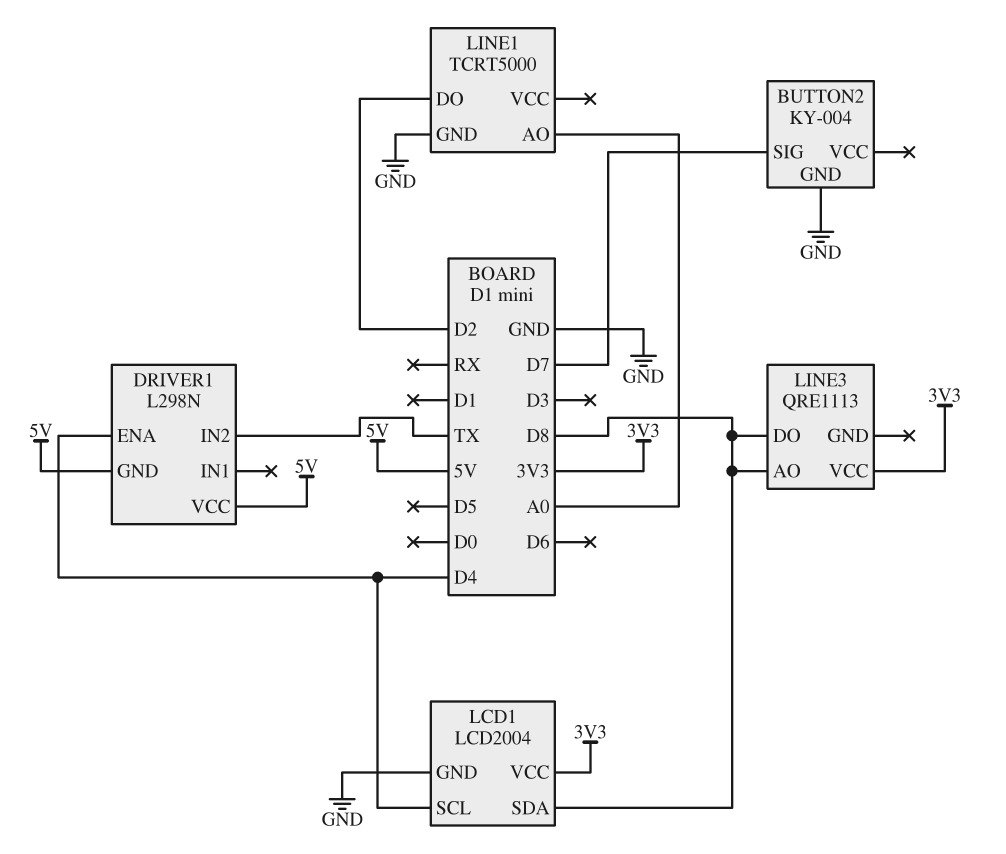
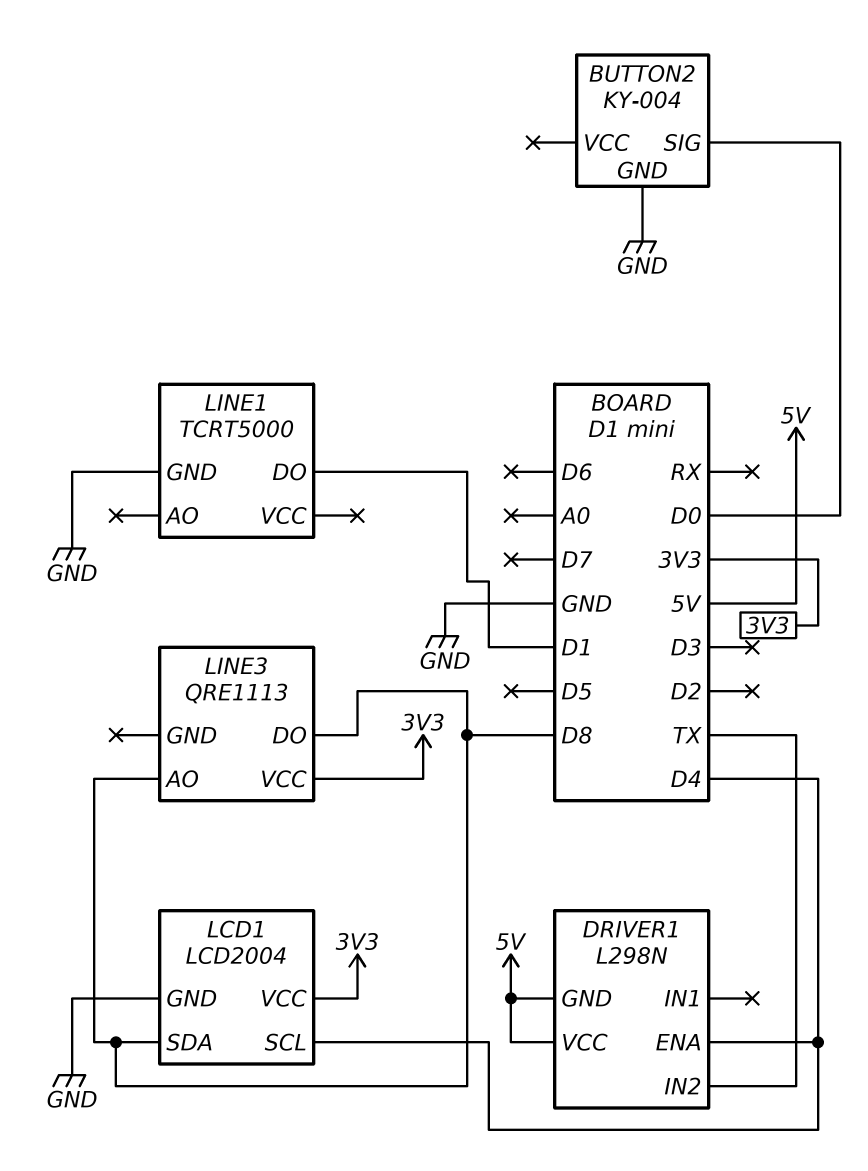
BUTTON2 pin SIG: D7 -> D0
LINE1 pin AO: A0 -> none
LINE1 pin DO: D2 -> D1

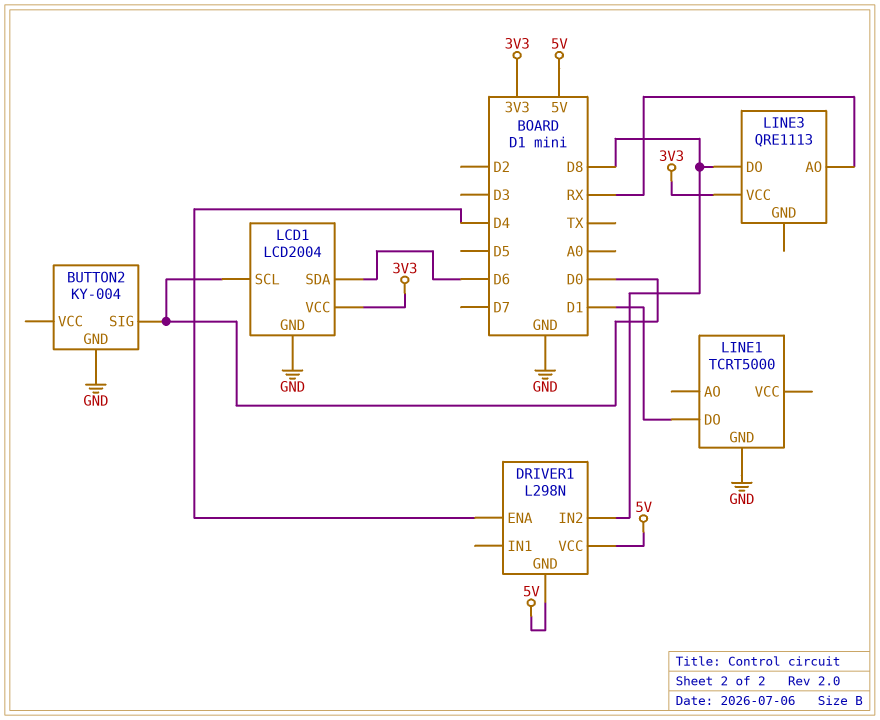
DRIVER1 pin IN2: TX -> D8
LCD1 pin SCL: D4 -> D0
LCD1 pin SDA: D8 -> D6
LINE3 pin AO: D8 -> RX

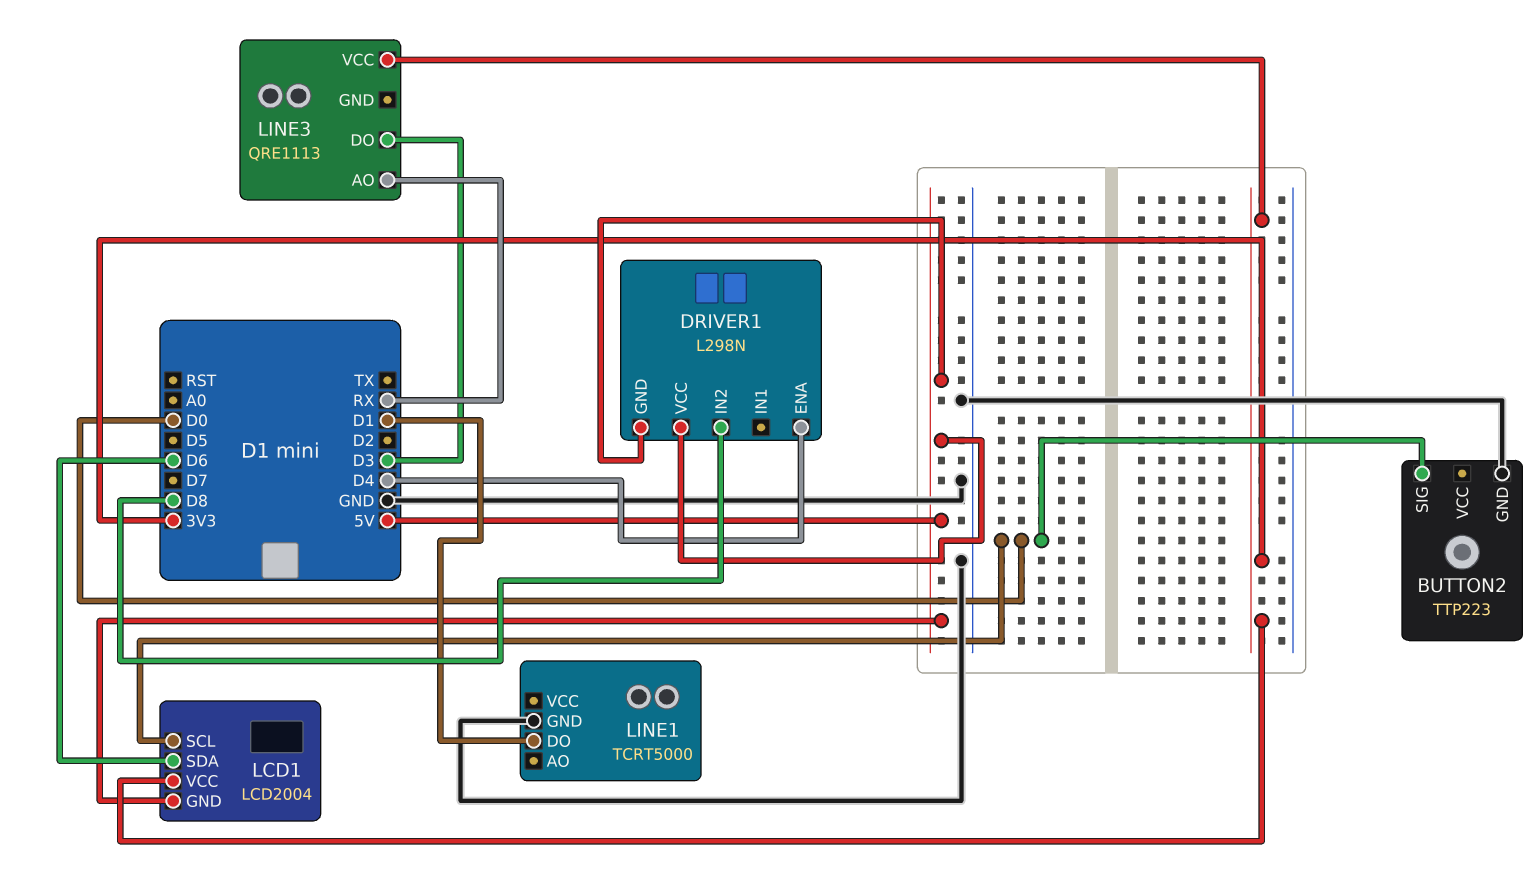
BUTTON2: KY-004 -> TTP223
LCD1 pin GND: GND -> 5V
LINE3 pin DO: D8 -> D3

